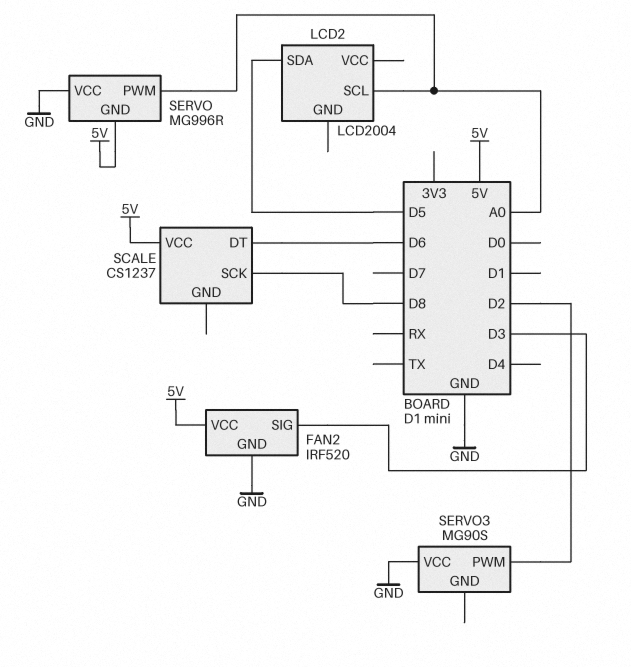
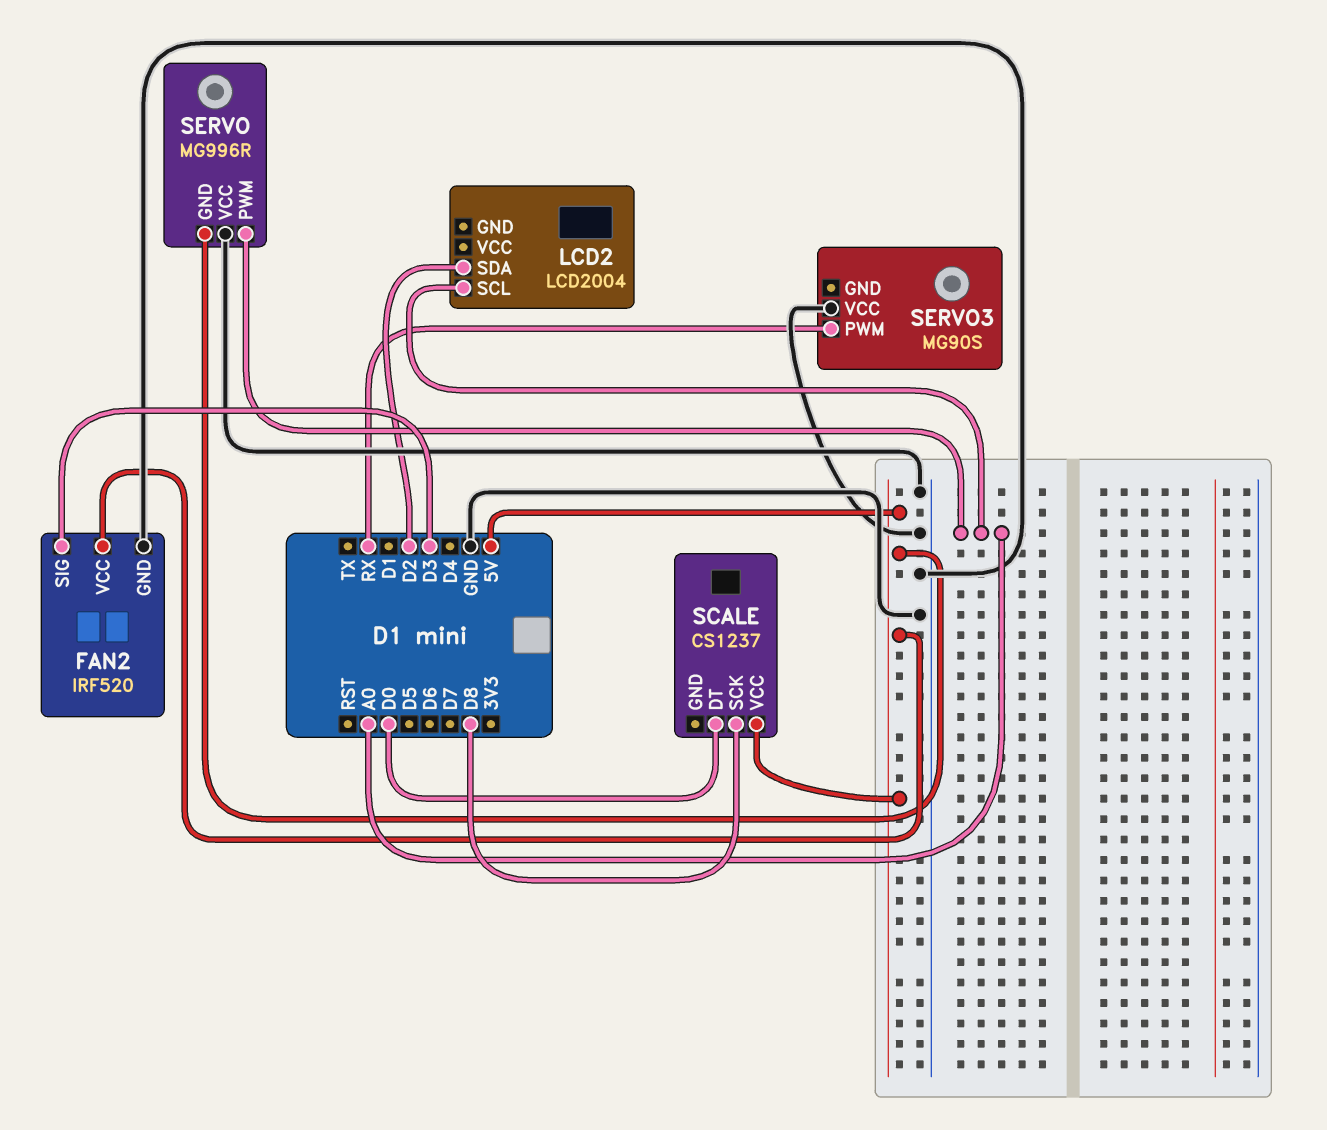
LCD2 pin SDA: D5 -> D2
SCALE pin DT: D6 -> D0
SERVO3 pin PWM: D2 -> RX

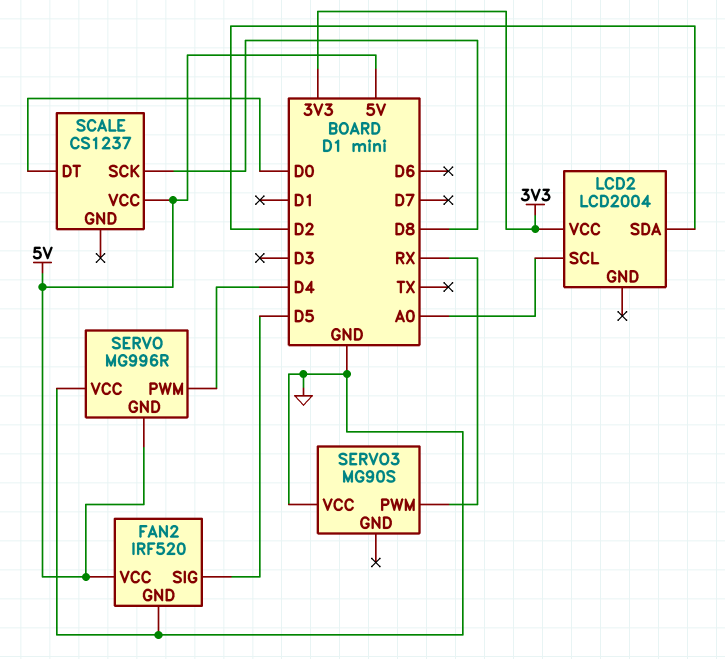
FAN2 pin SIG: D3 -> D5
LCD2 pin VCC: none -> 3V3
SERVO pin PWM: A0 -> D4

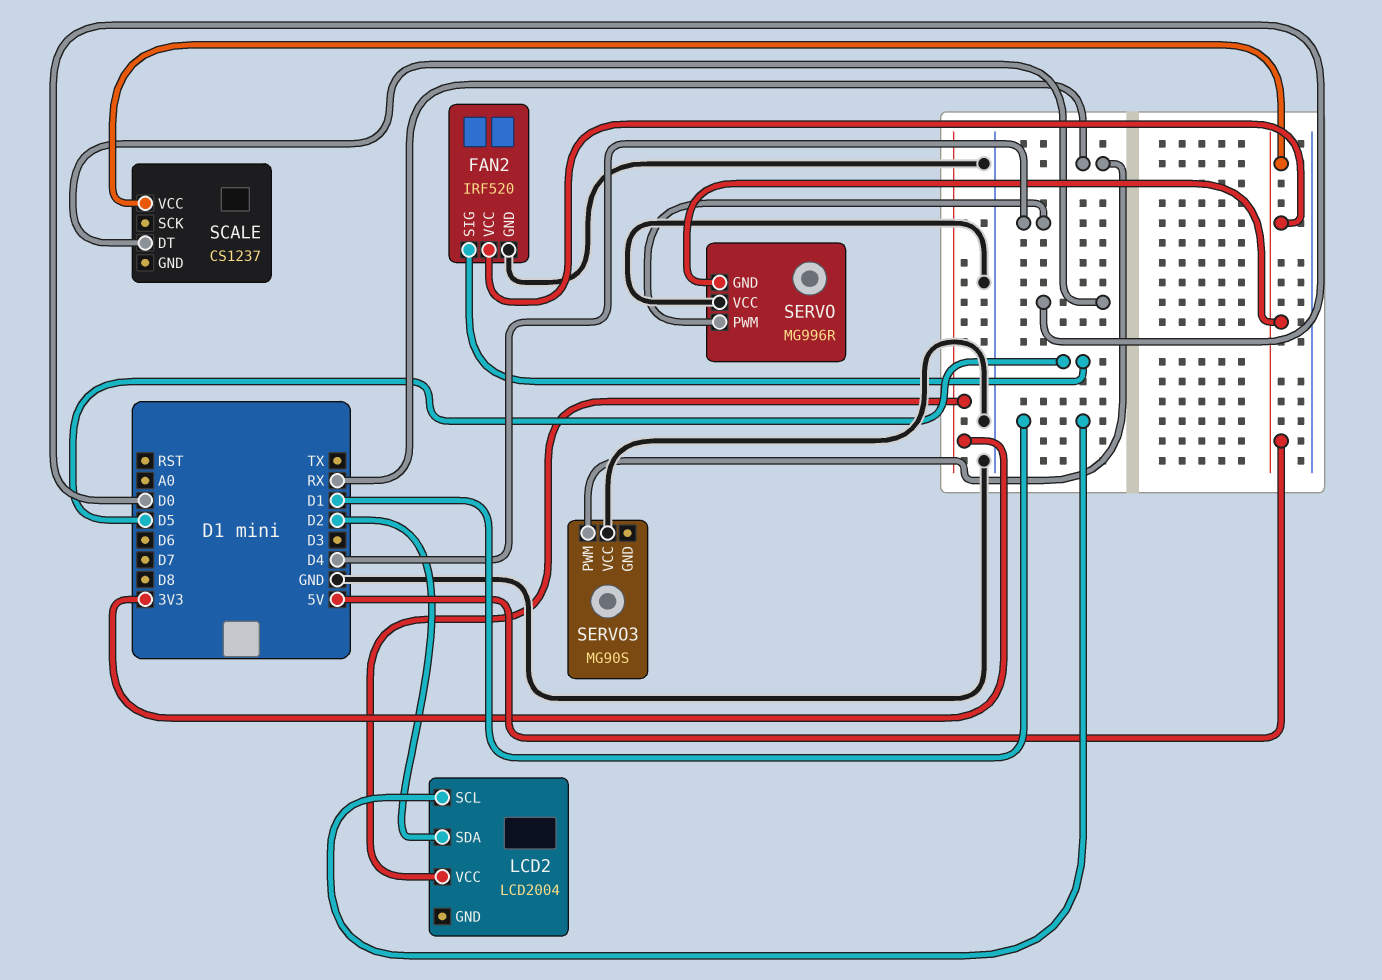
LCD2 pin SCL: A0 -> D1
SCALE pin SCK: D8 -> none

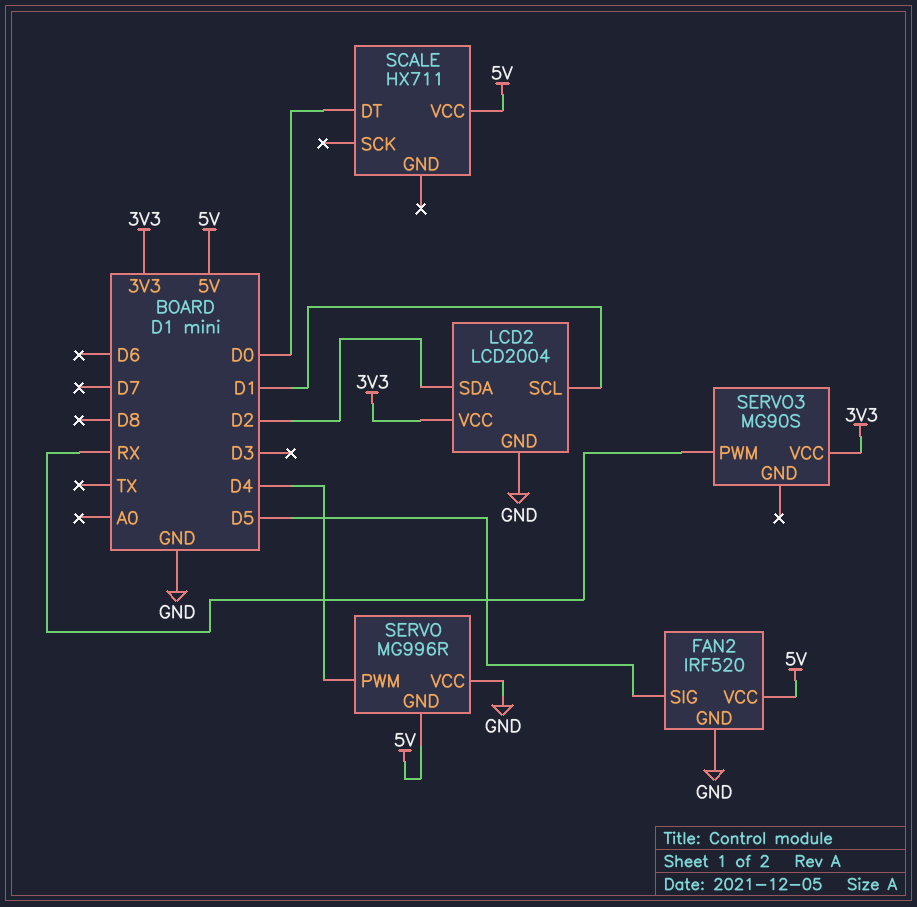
LCD2 pin GND: none -> GND
SCALE: CS1237 -> HX711
SERVO3 pin VCC: GND -> 3V3

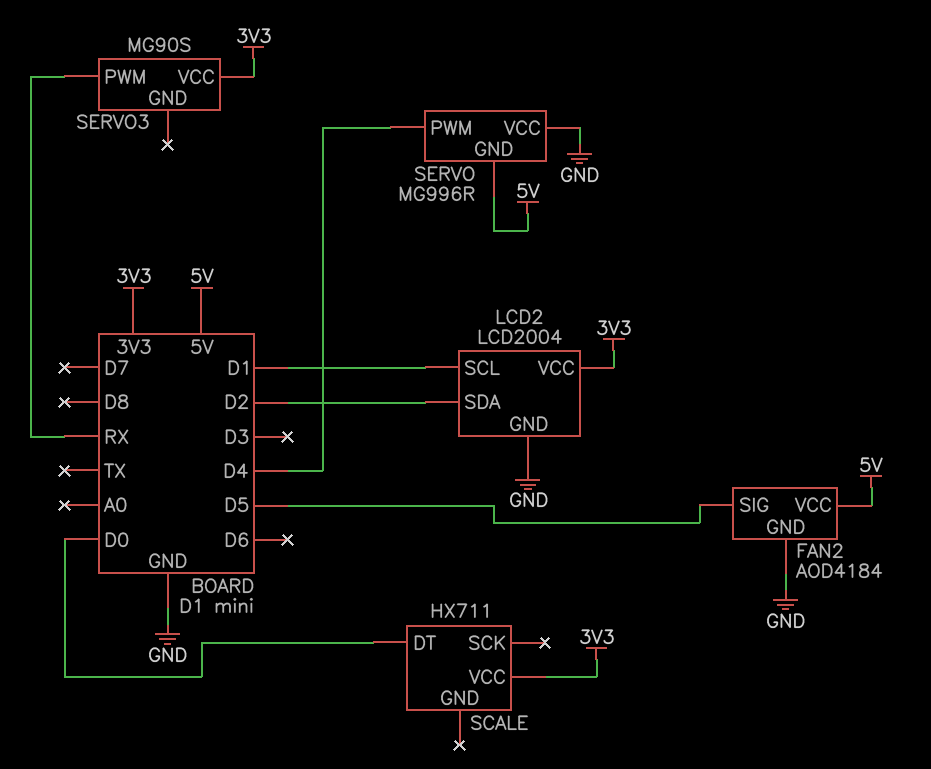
FAN2: IRF520 -> AOD4184
SCALE pin VCC: 5V -> 3V3

